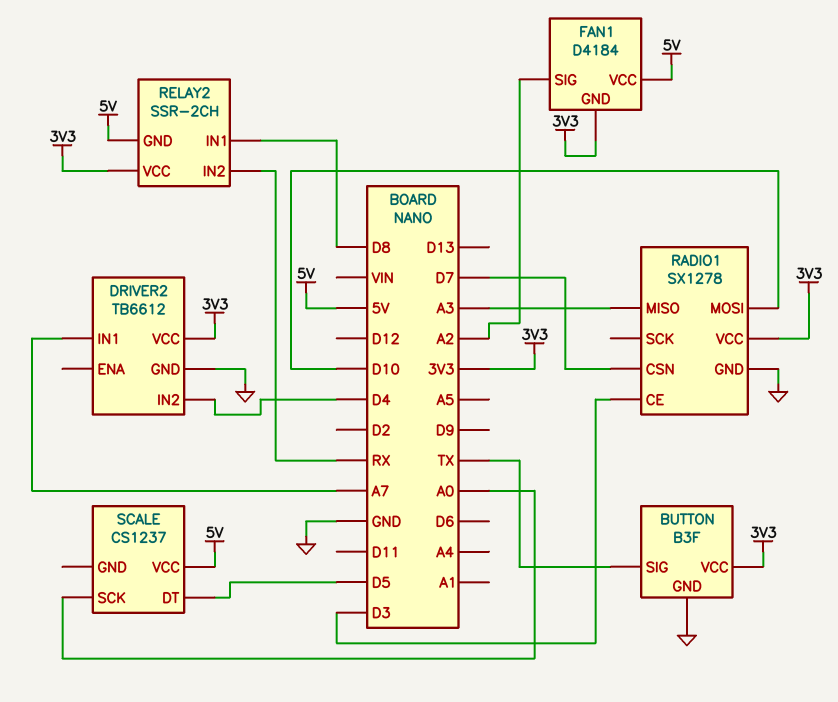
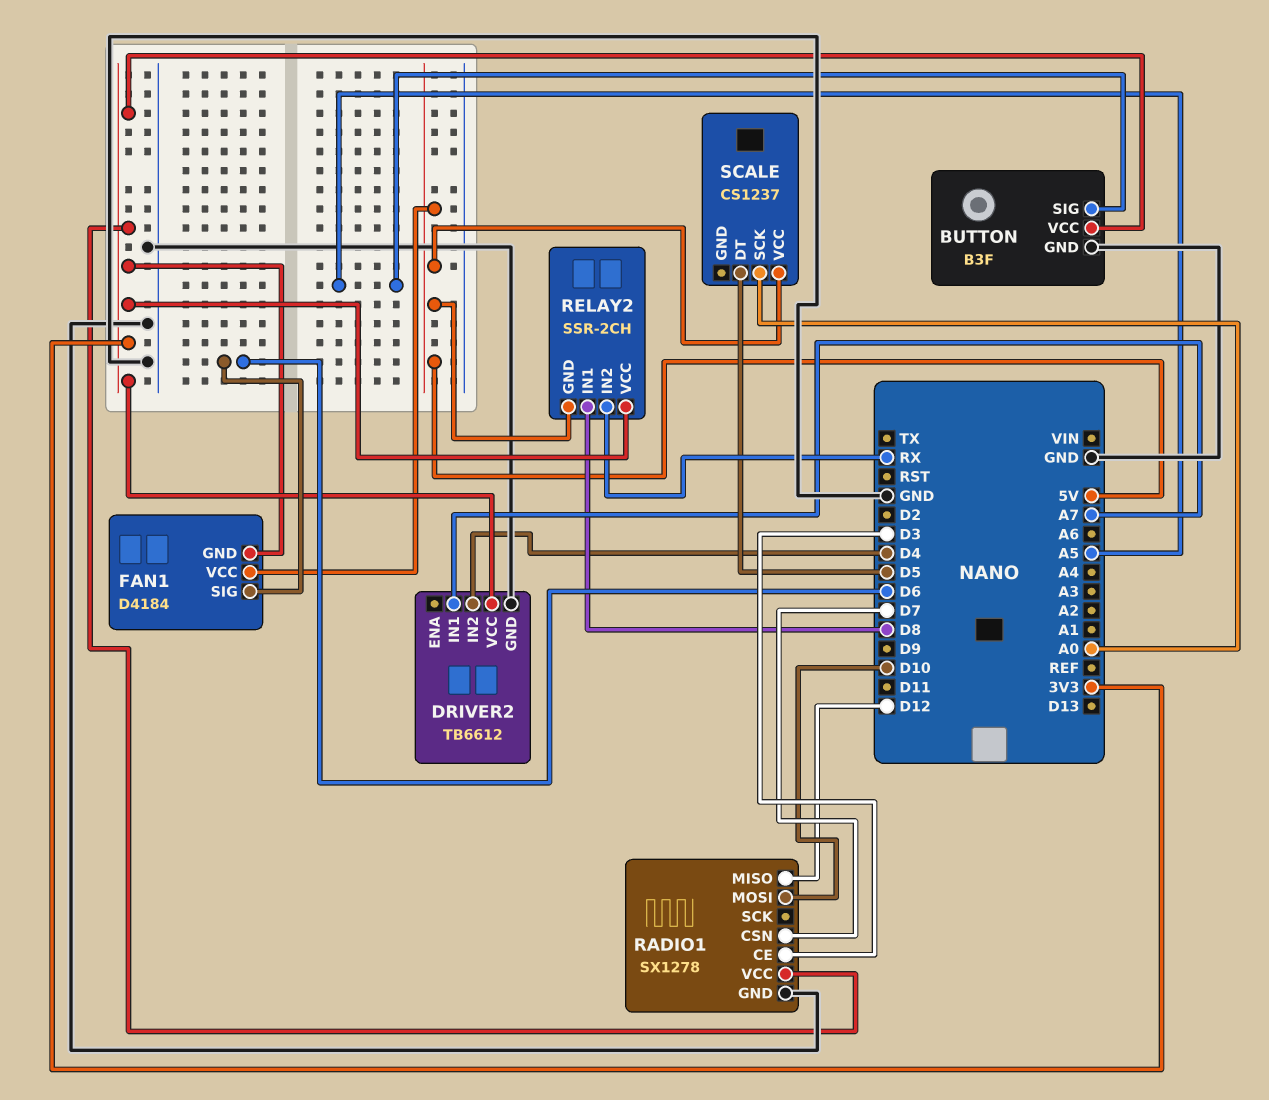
BUTTON pin SIG: TX -> A5
FAN1 pin SIG: A2 -> D6
RADIO1 pin MISO: A3 -> D12

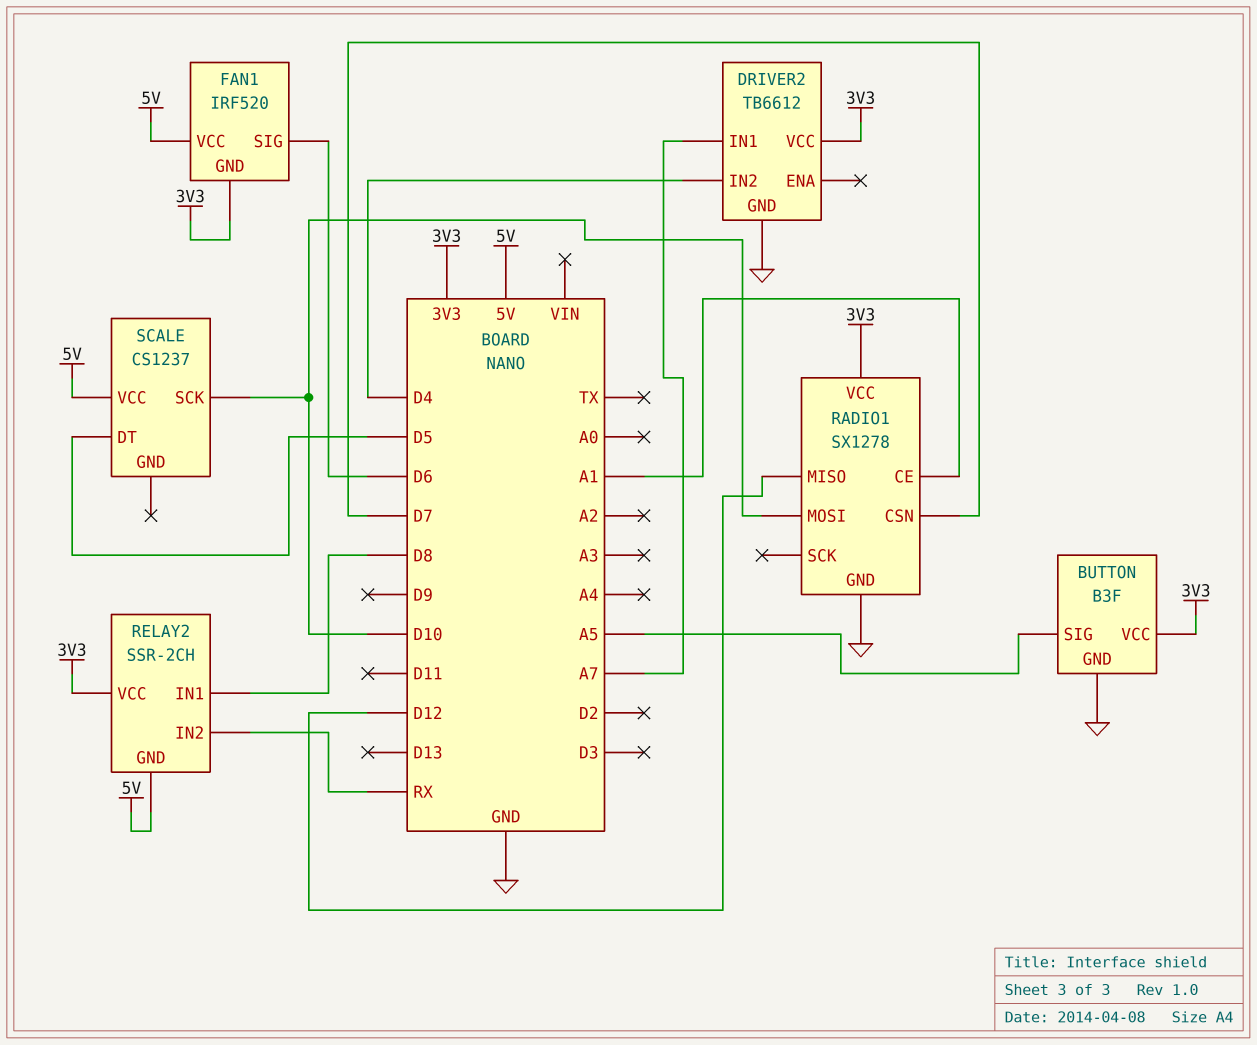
FAN1: D4184 -> IRF520
RADIO1 pin CE: D3 -> A1
SCALE pin SCK: A0 -> D10

